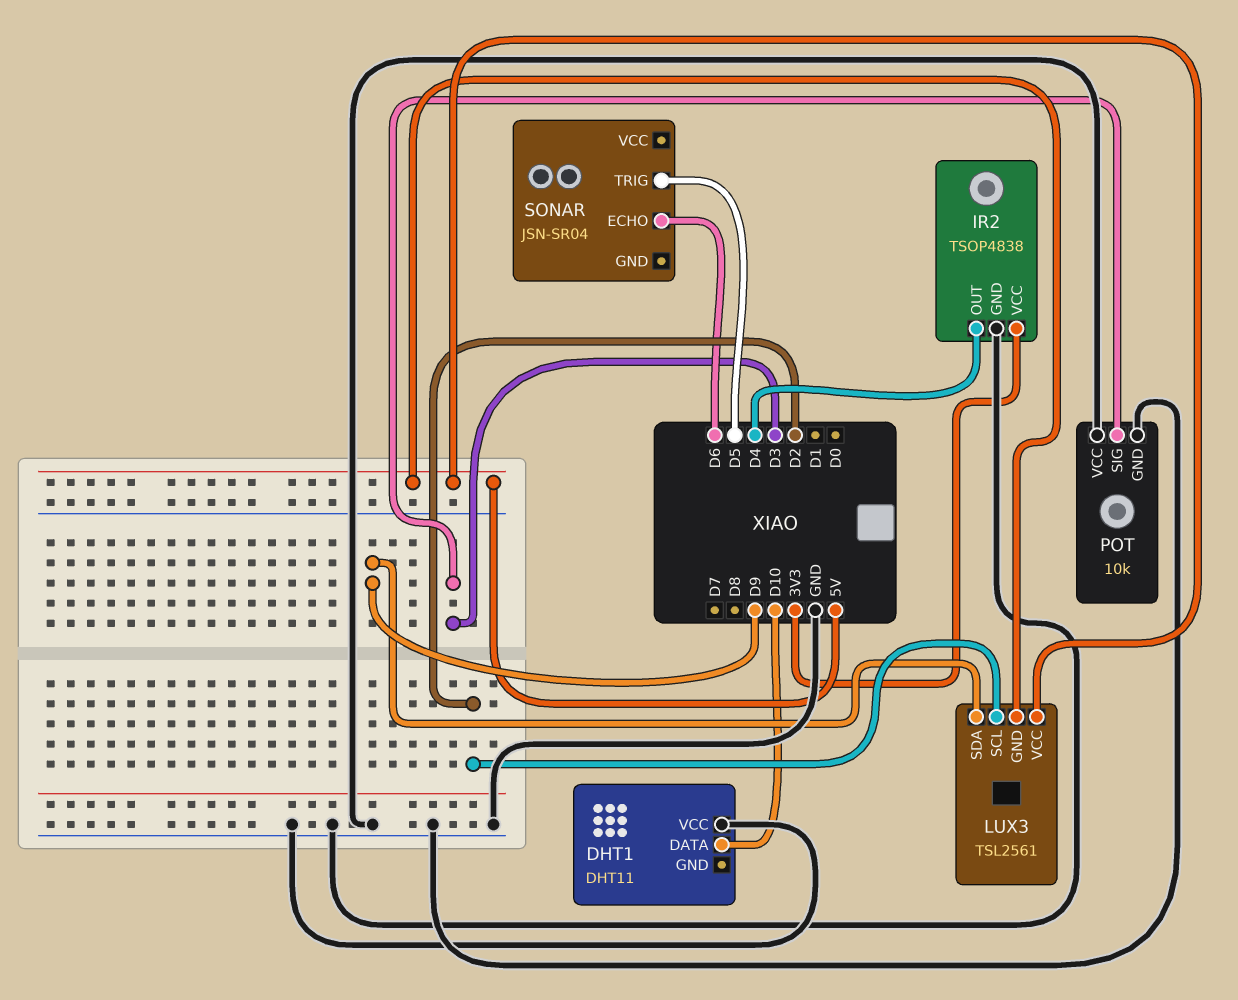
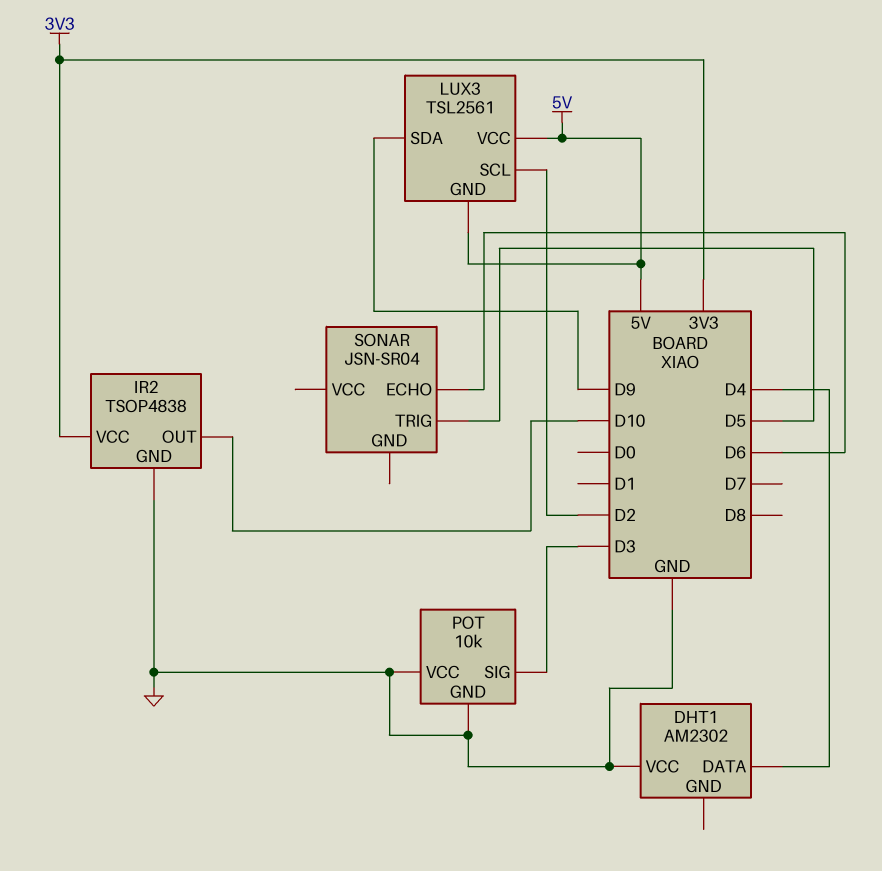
DHT1: DHT11 -> AM2302
DHT1 pin DATA: D10 -> D4
IR2 pin OUT: D4 -> D10

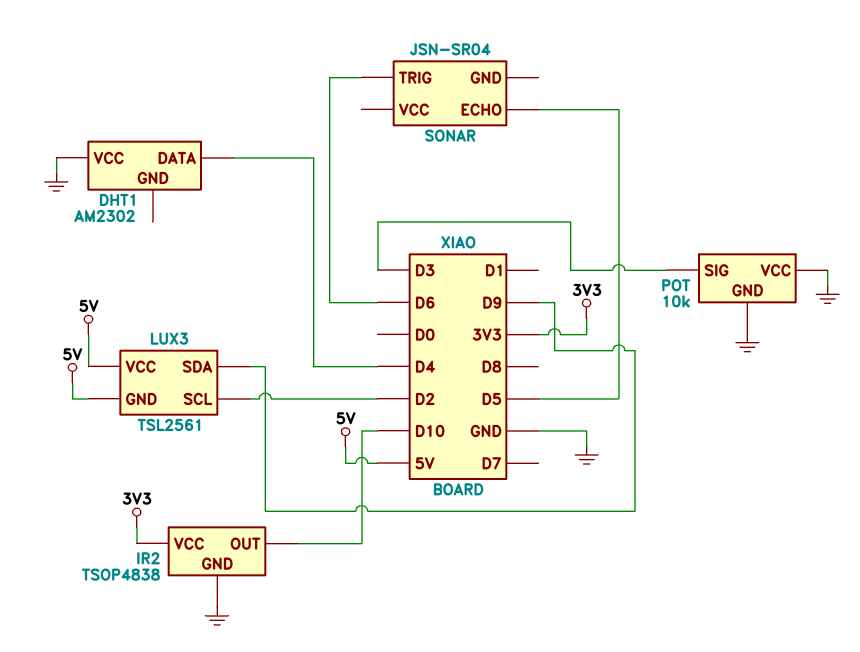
SONAR pin ECHO: D6 -> D5
SONAR pin TRIG: D5 -> D6

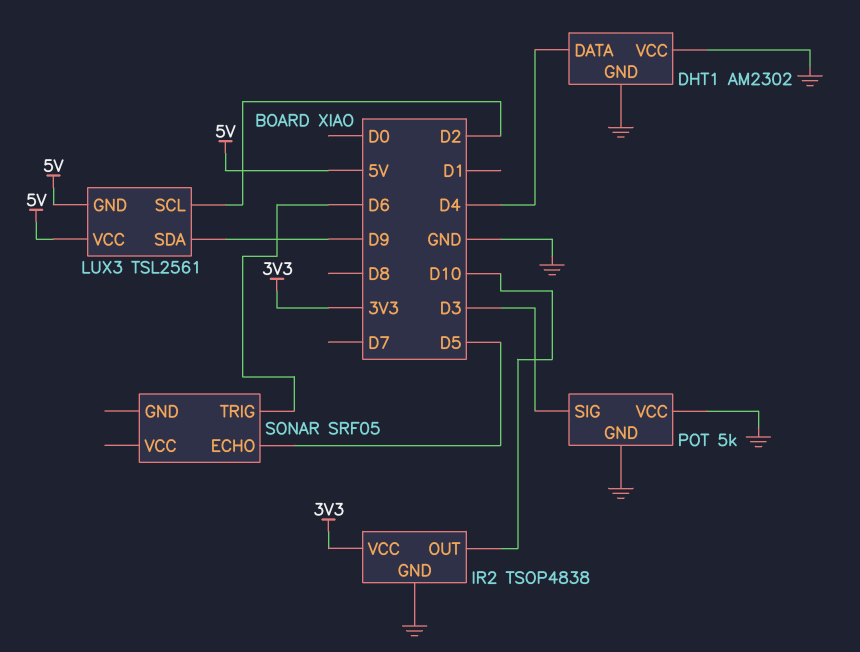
DHT1 pin GND: none -> GND
POT: 10k -> 5k
SONAR: JSN-SR04 -> SRF05

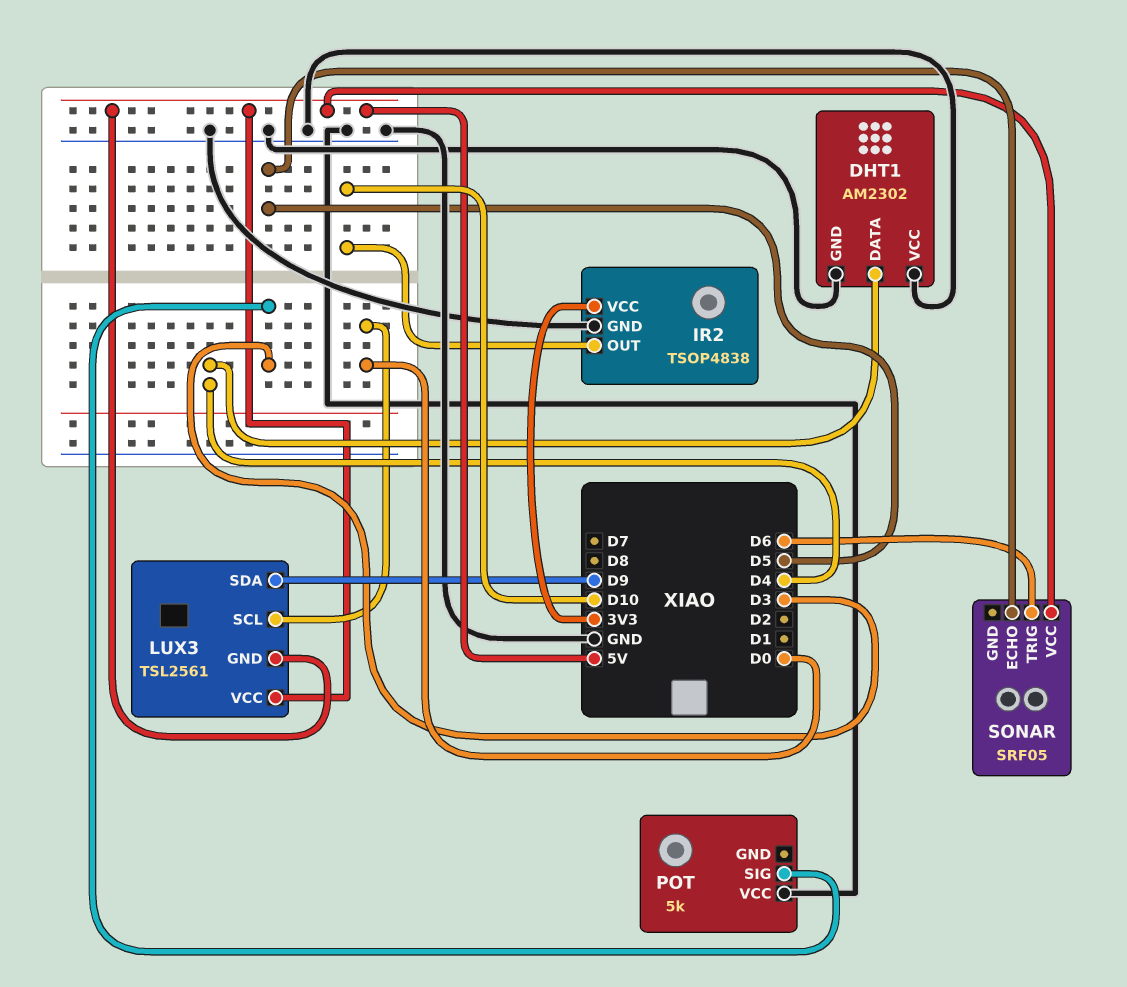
LUX3 pin SCL: D2 -> D0
POT pin GND: GND -> none
SONAR pin VCC: none -> 5V

